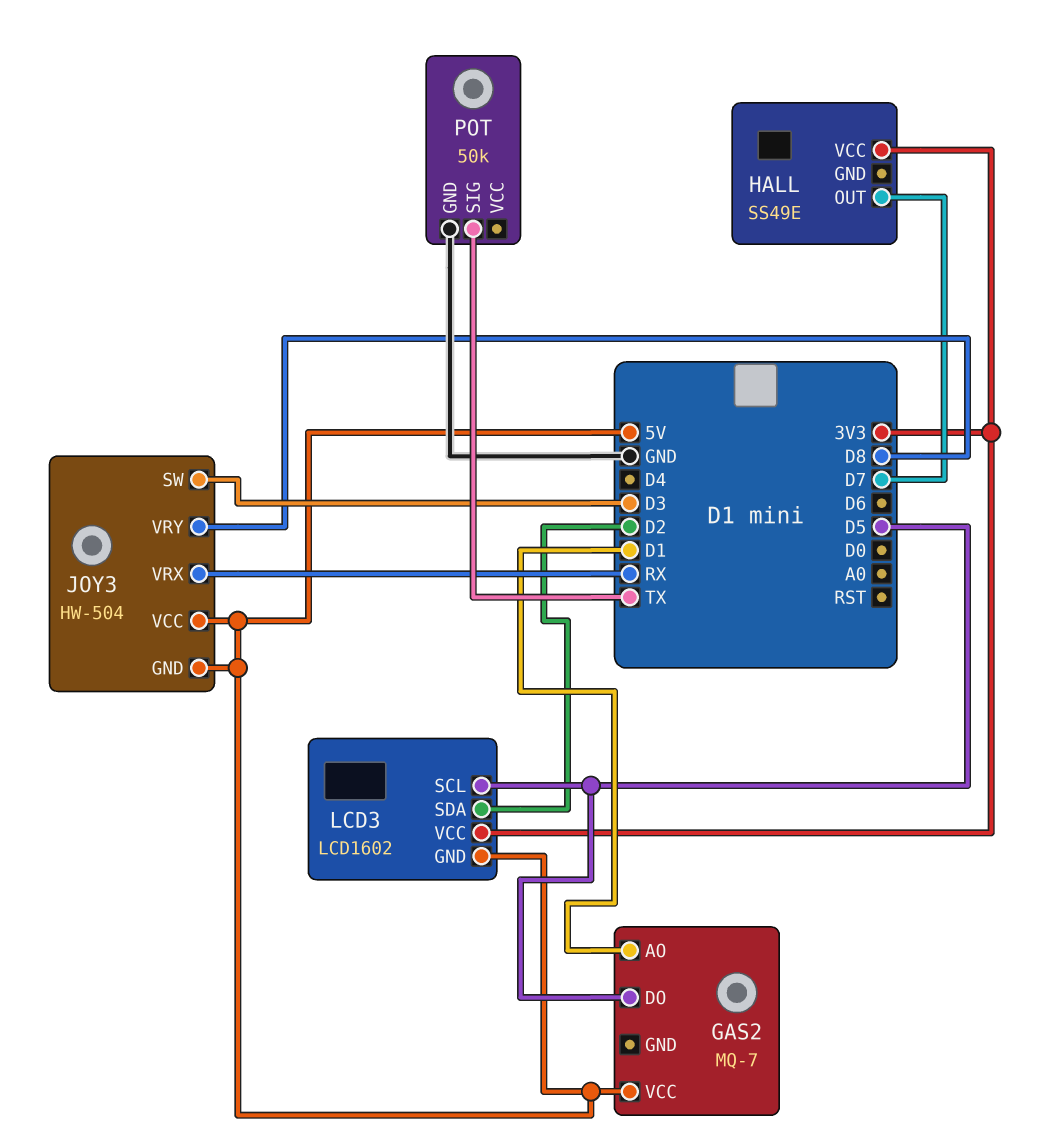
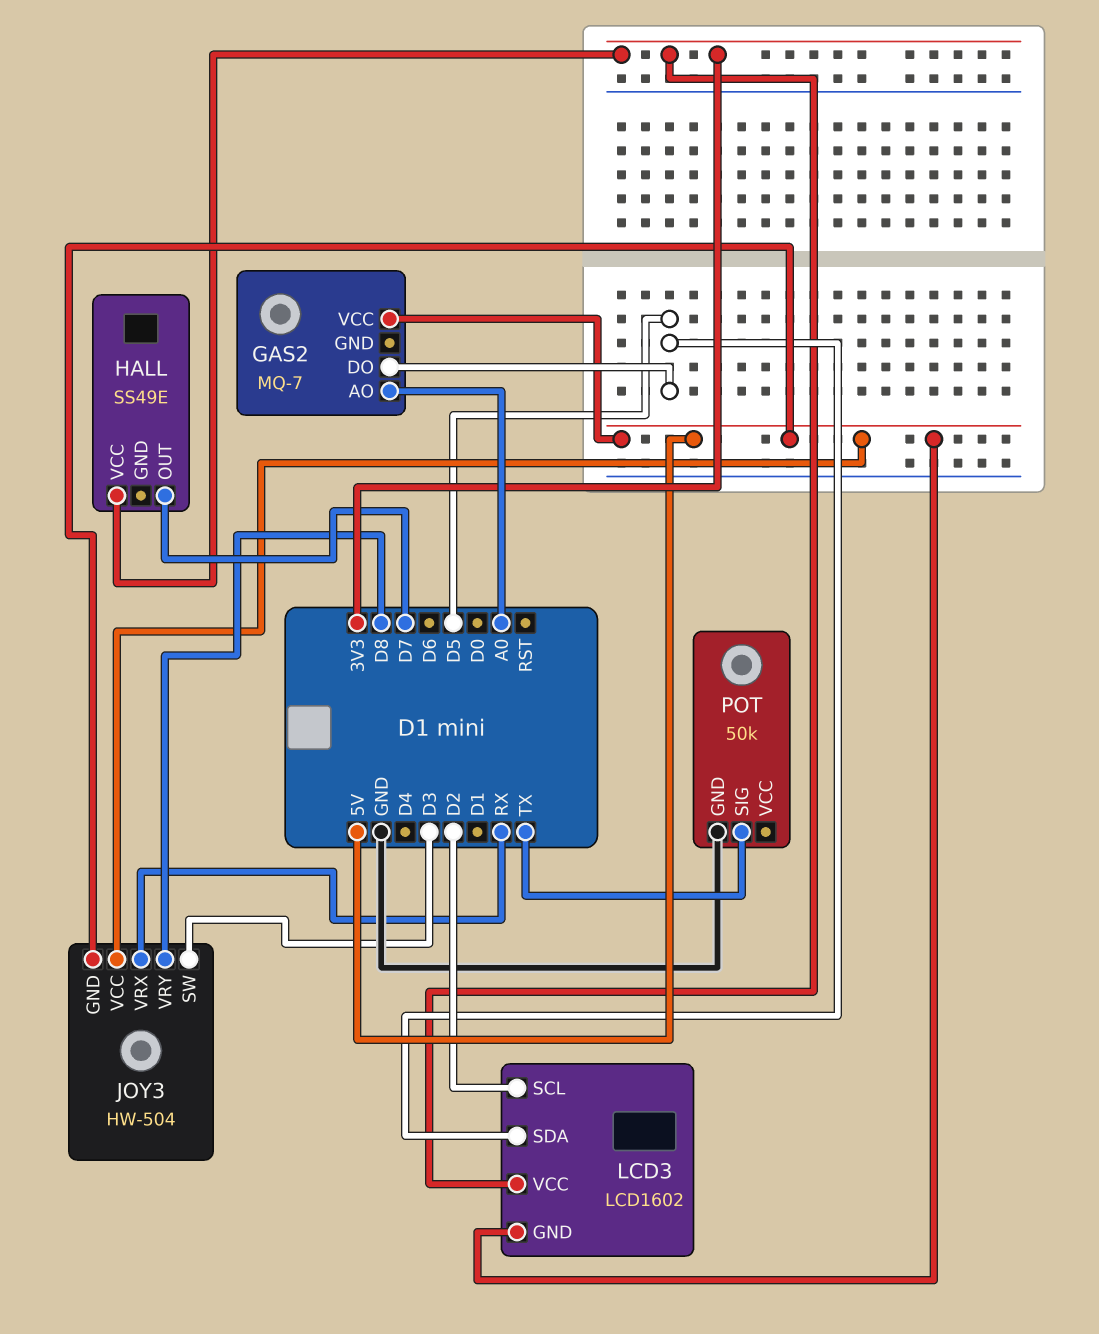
GAS2 pin AO: D1 -> A0
LCD3 pin SCL: D5 -> D2
LCD3 pin SDA: D2 -> D5

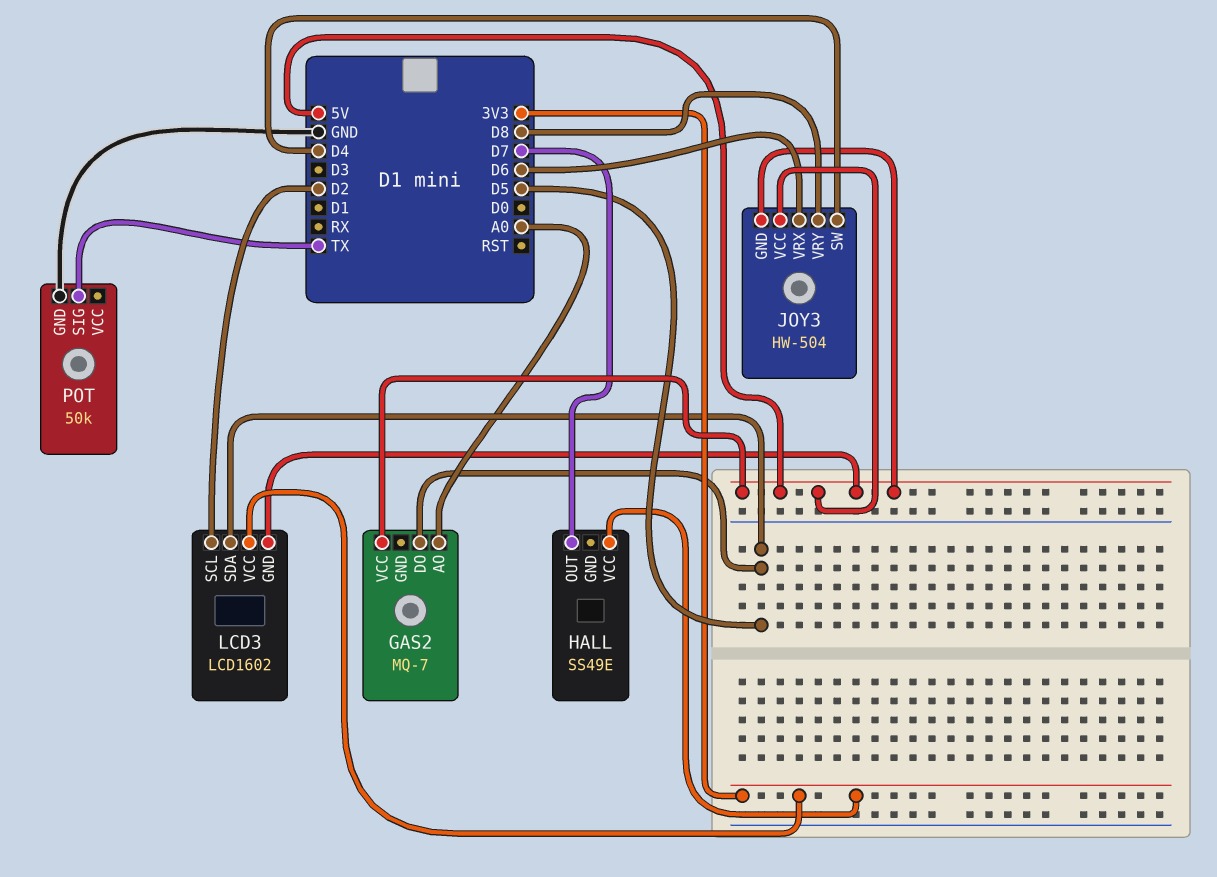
JOY3 pin SW: D3 -> D4
JOY3 pin VRX: RX -> D6

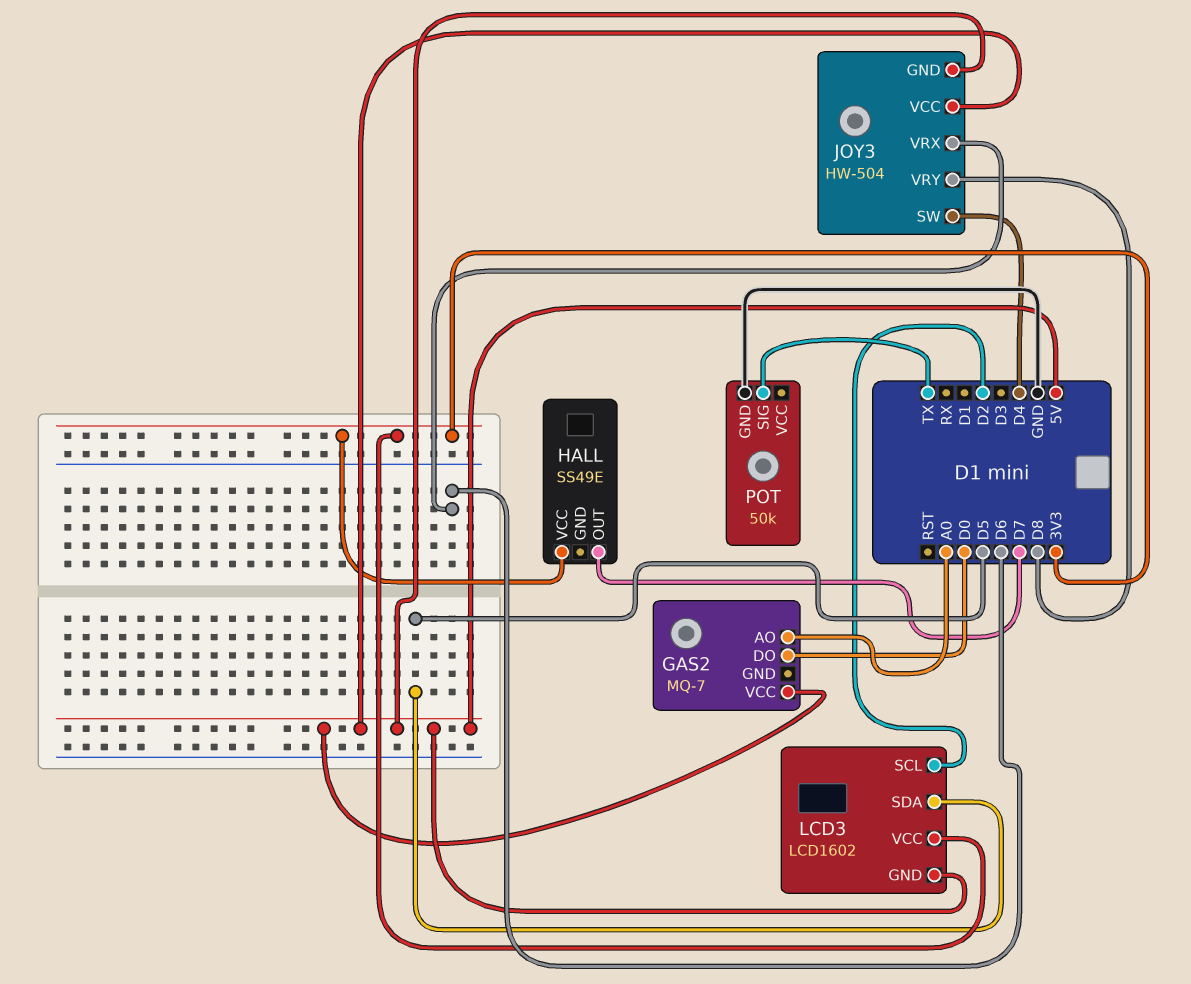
GAS2 pin DO: D5 -> D0

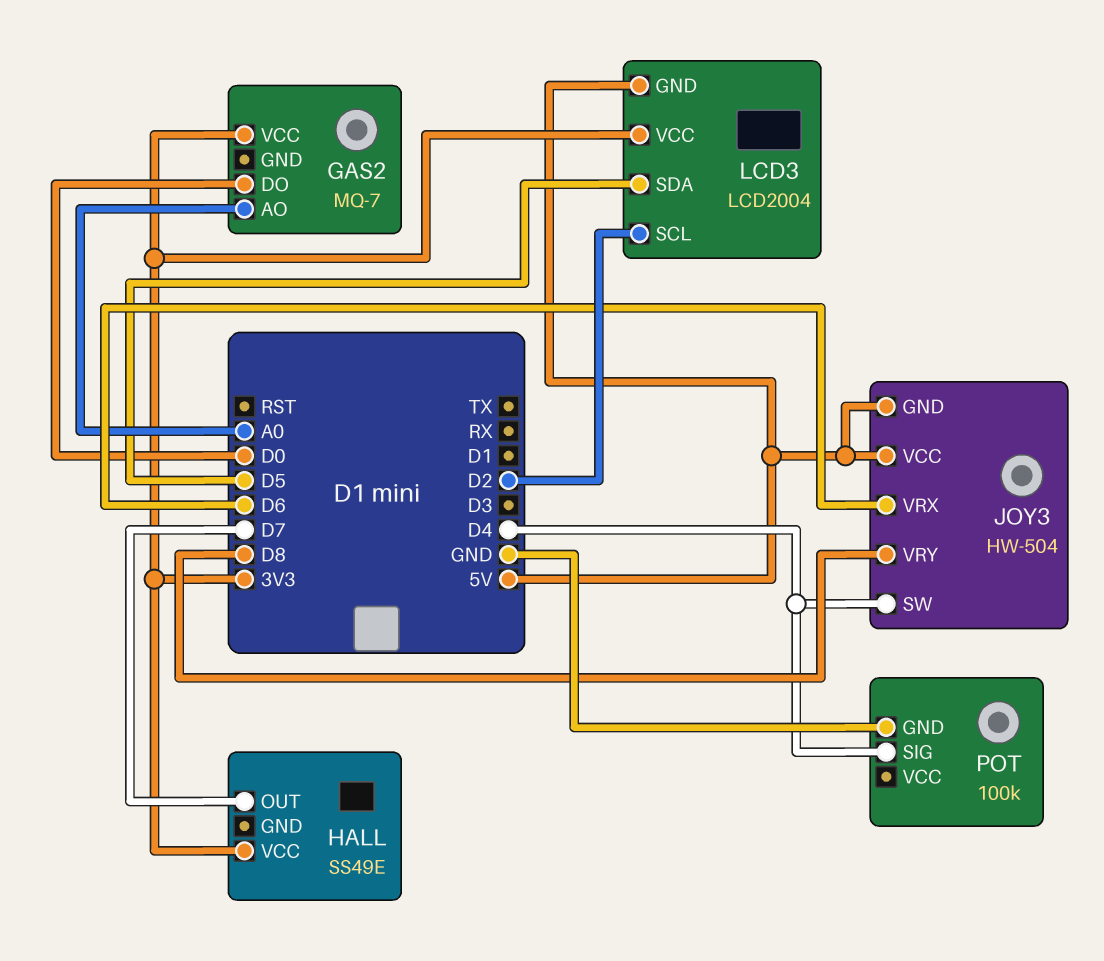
GAS2 pin VCC: 5V -> 3V3
LCD3: LCD1602 -> LCD2004
POT: 50k -> 100k
POT pin SIG: TX -> D4

